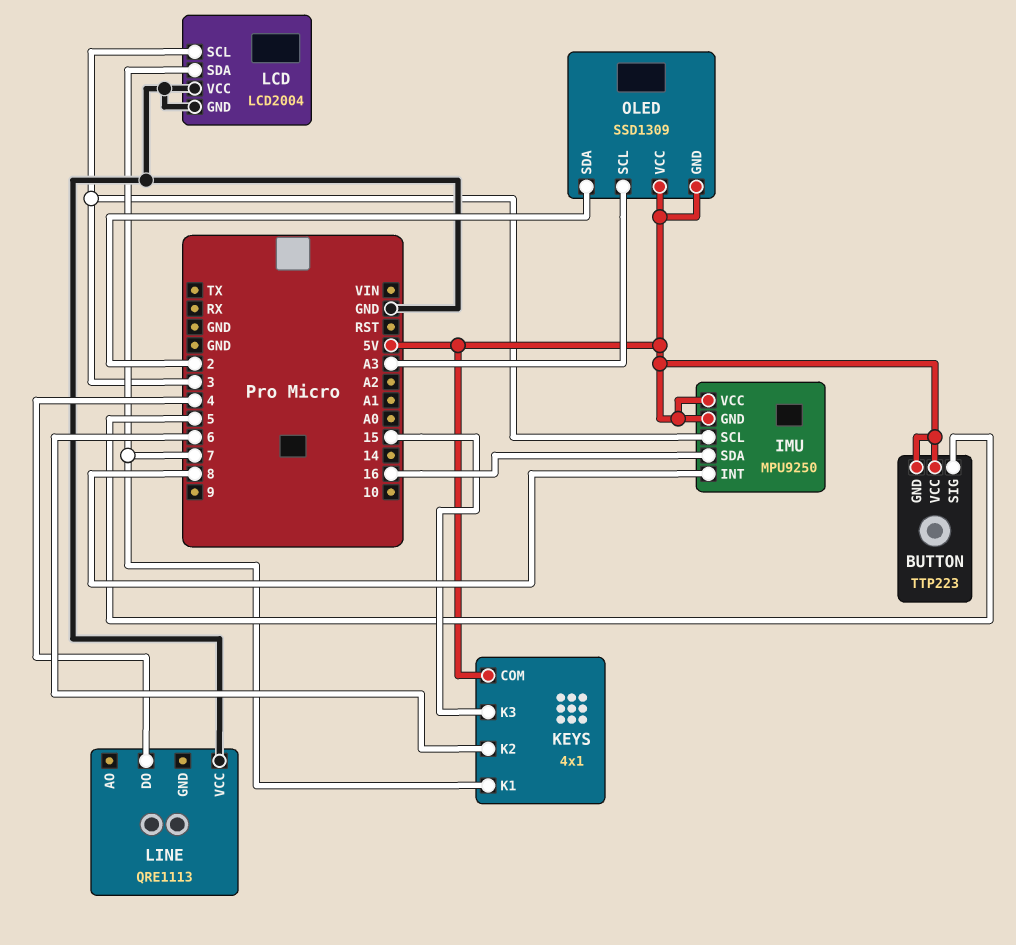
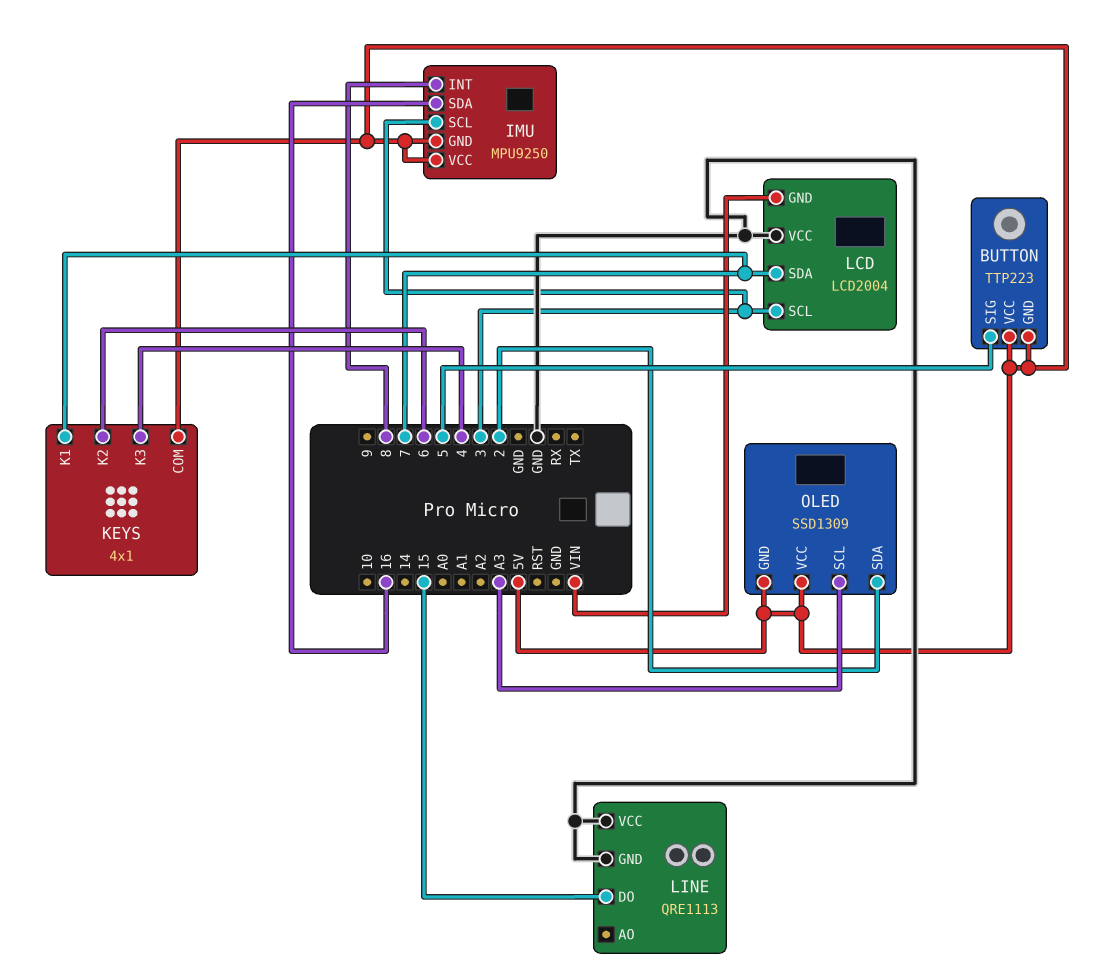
KEYS pin K3: 15 -> 4
LCD pin GND: GND -> VIN
LINE pin DO: 4 -> 15
LINE pin GND: none -> GND

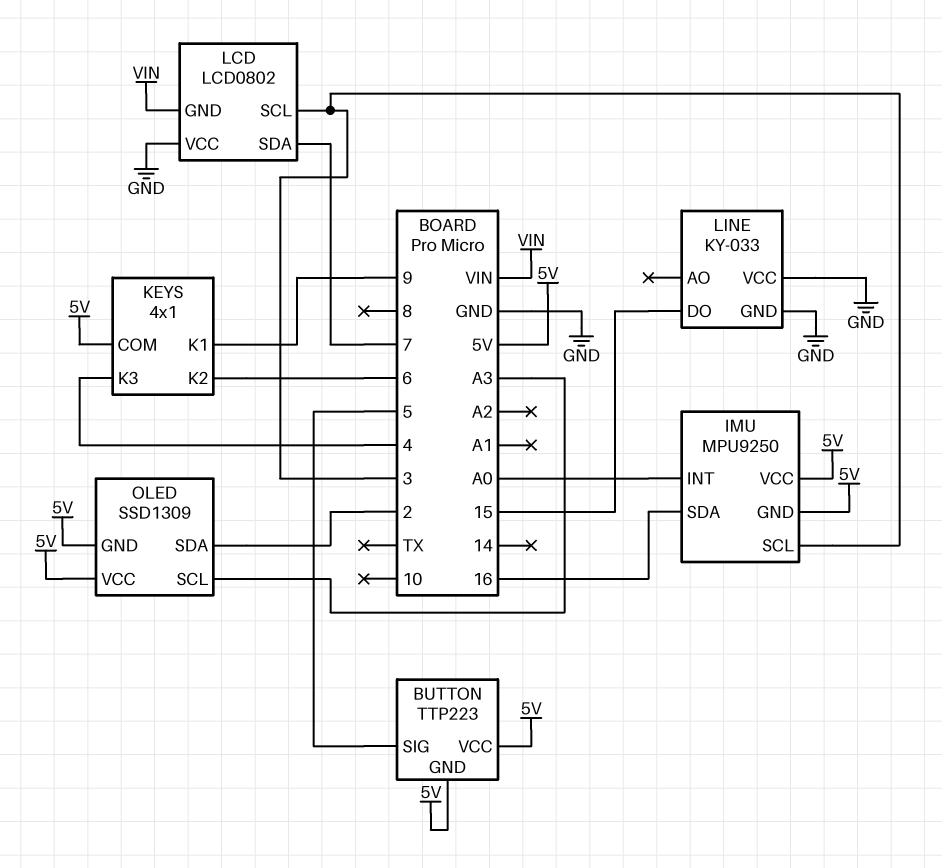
IMU pin INT: 8 -> A0
KEYS pin K1: 7 -> 9
LCD: LCD2004 -> LCD0802
LINE: QRE1113 -> KY-033

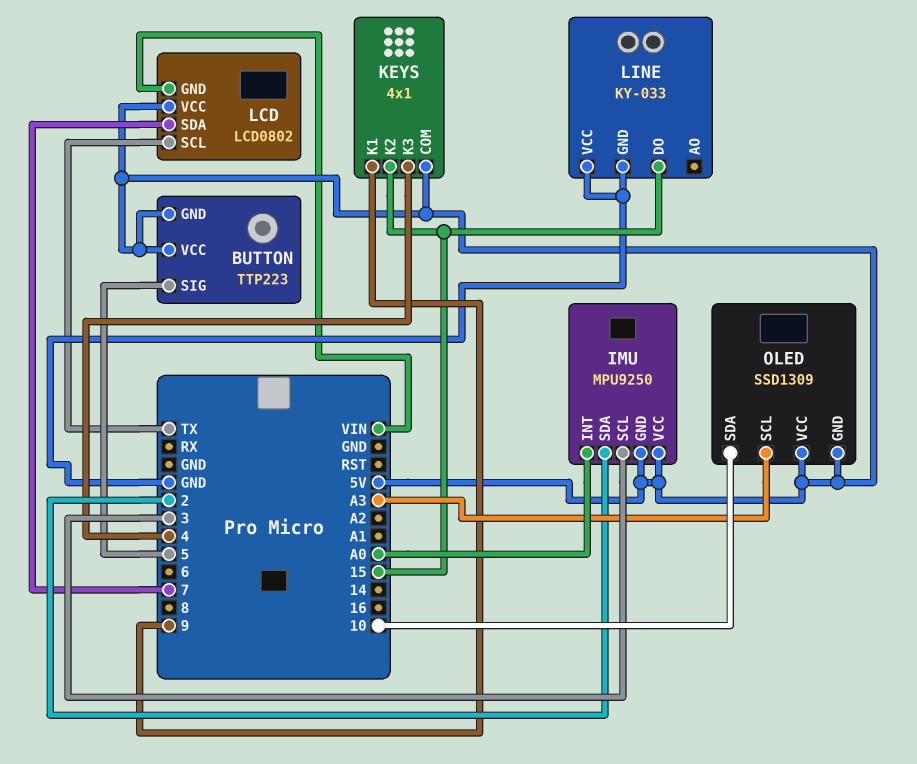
IMU pin SDA: 16 -> 2
KEYS pin K2: 6 -> 15
LCD pin SCL: 3 -> TX
LCD pin VCC: GND -> 5V
OLED pin SDA: 2 -> 10

